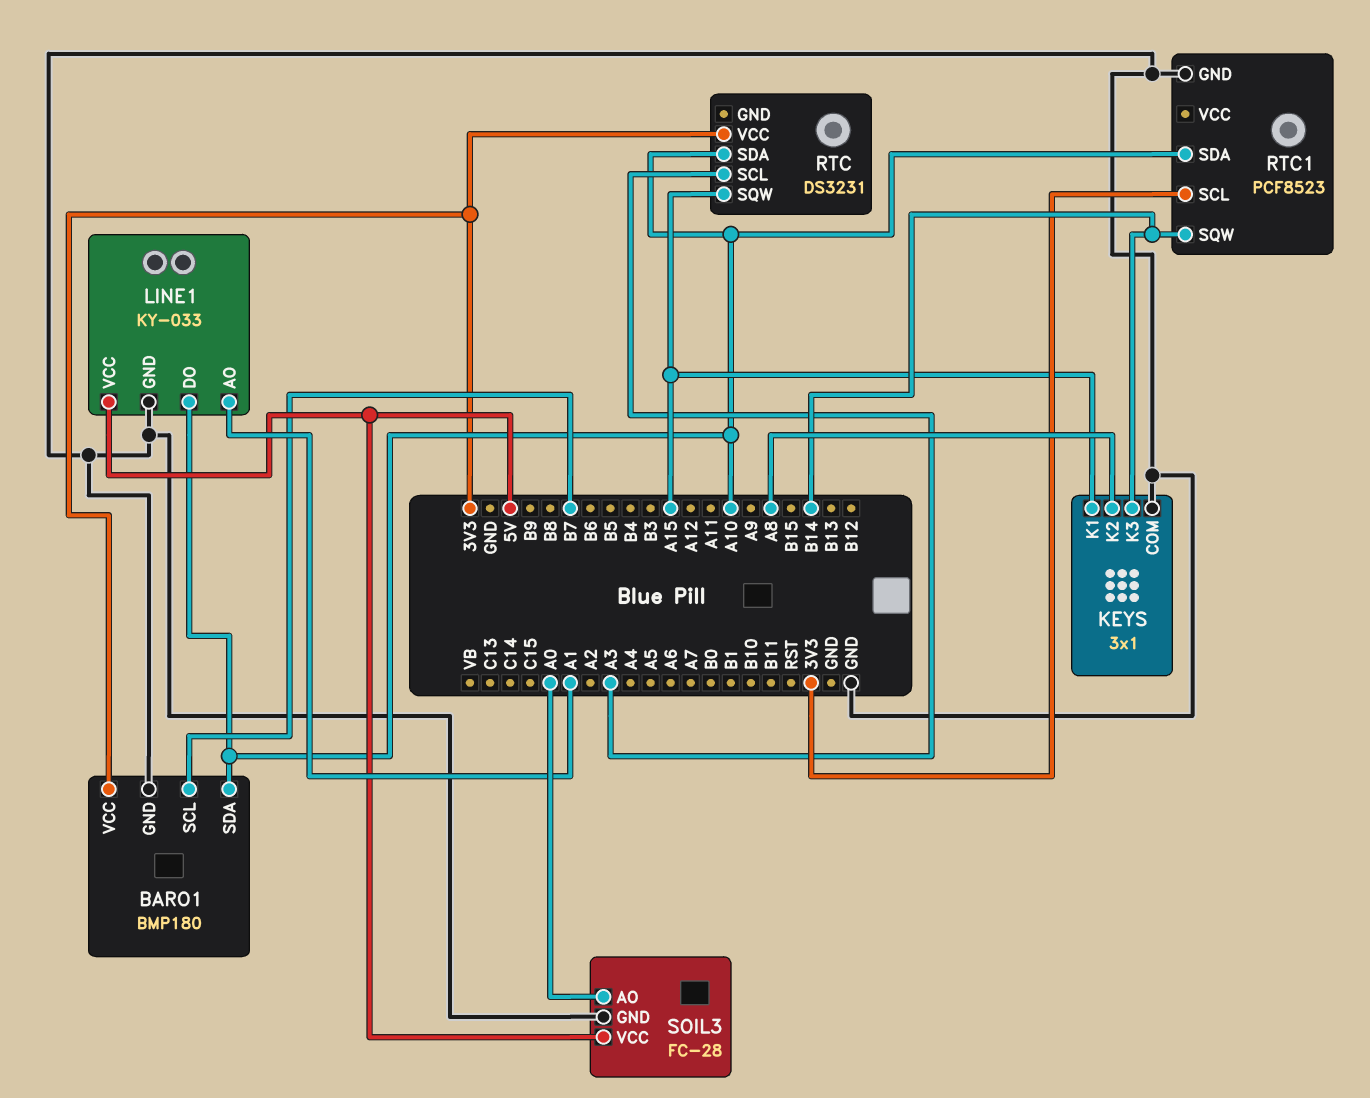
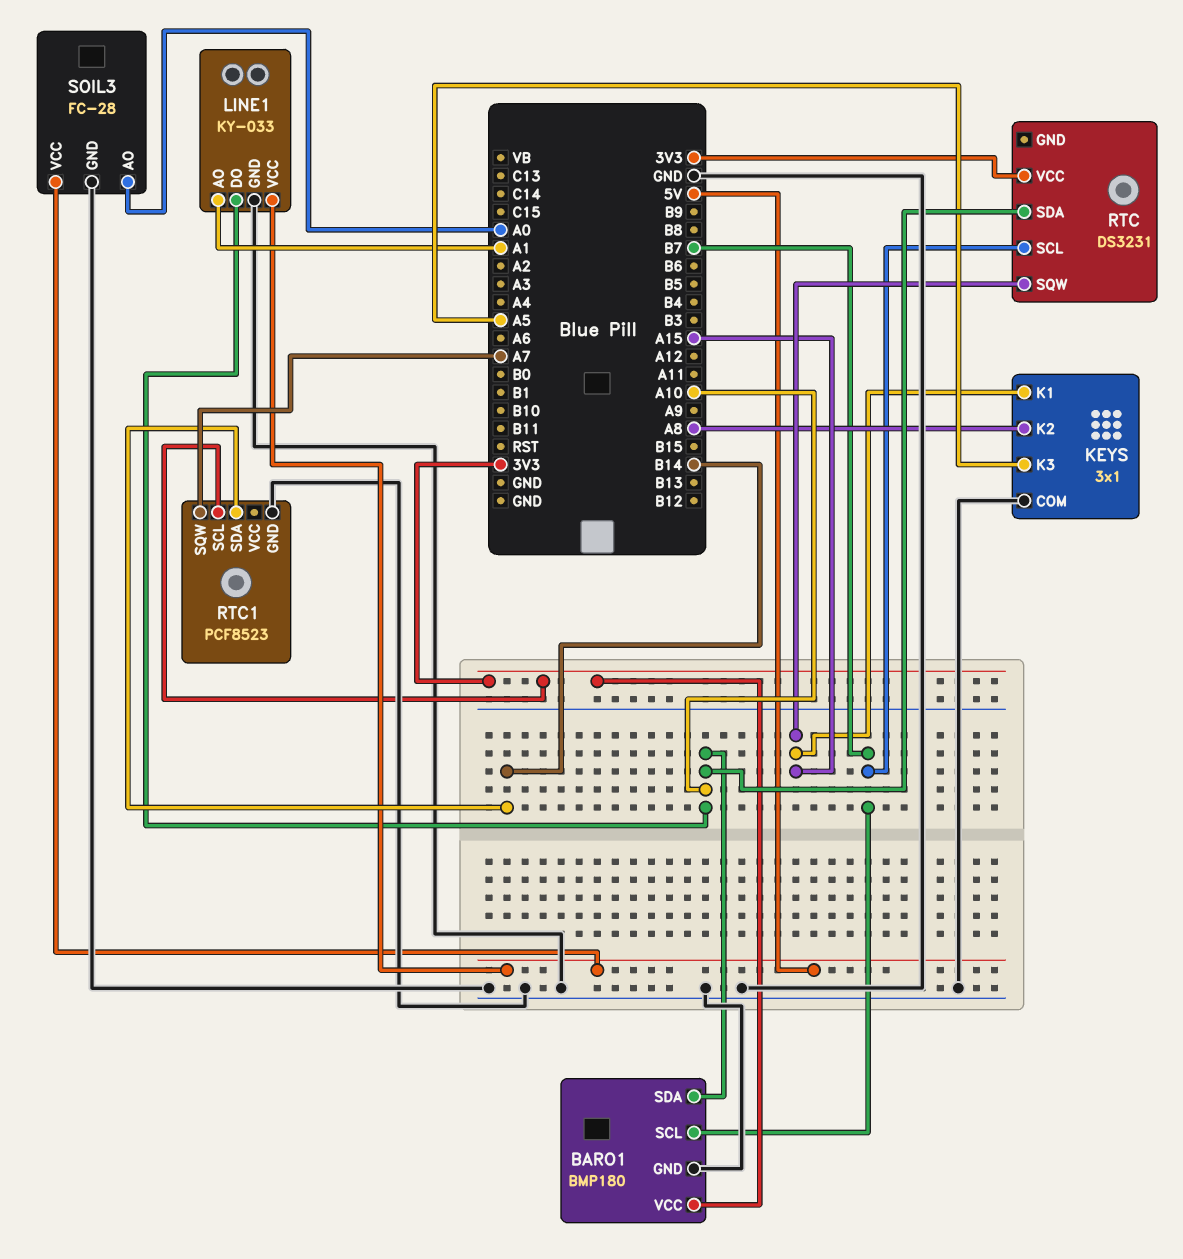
KEYS pin K3: B14 -> A5
RTC pin SCL: A3 -> B7
RTC1 pin SDA: A10 -> B14
RTC1 pin SQW: B14 -> A7

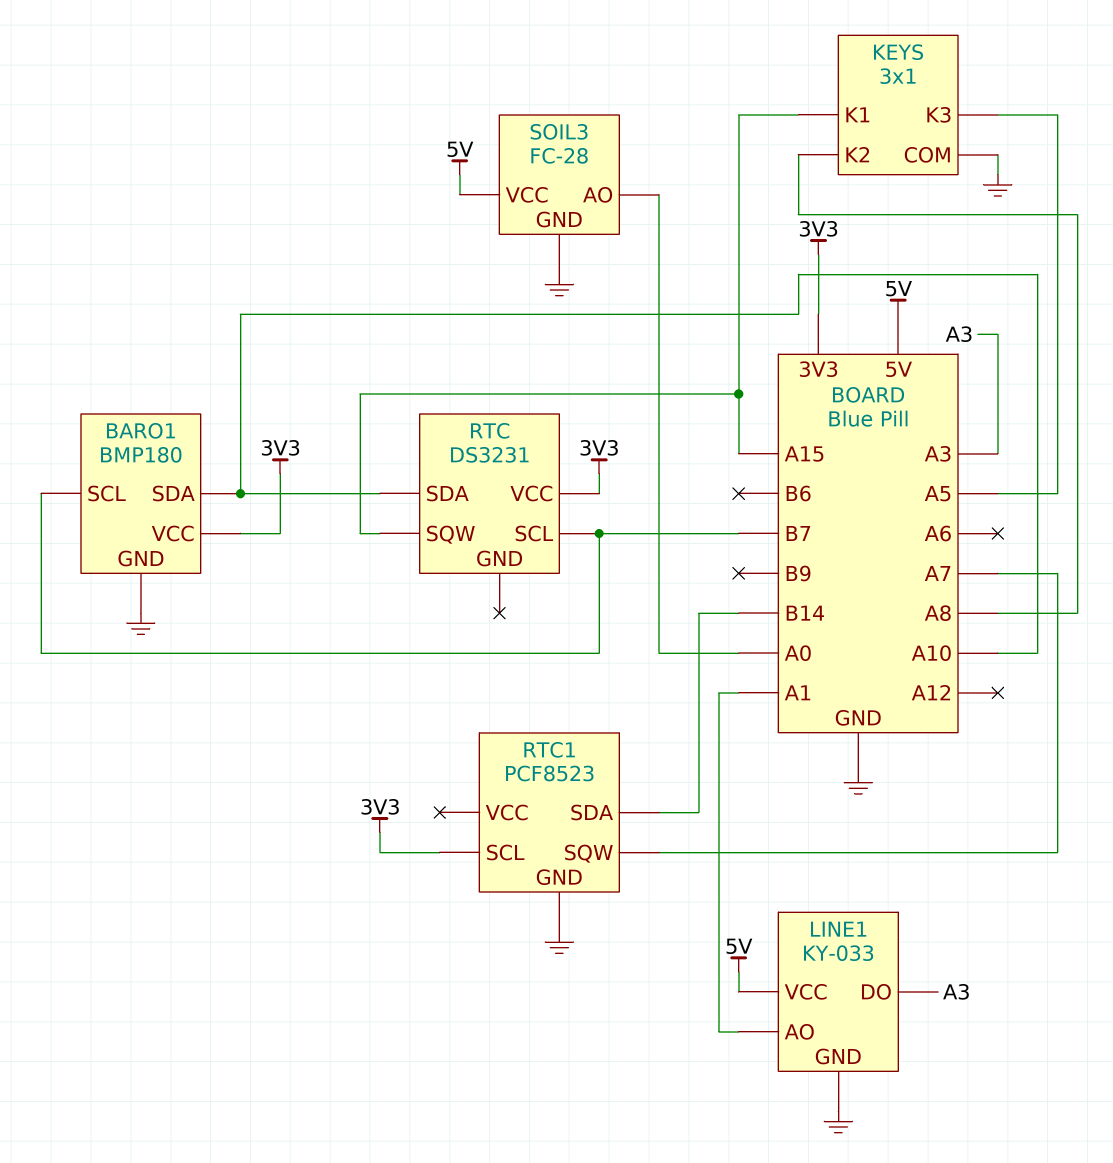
LINE1 pin DO: A10 -> A3

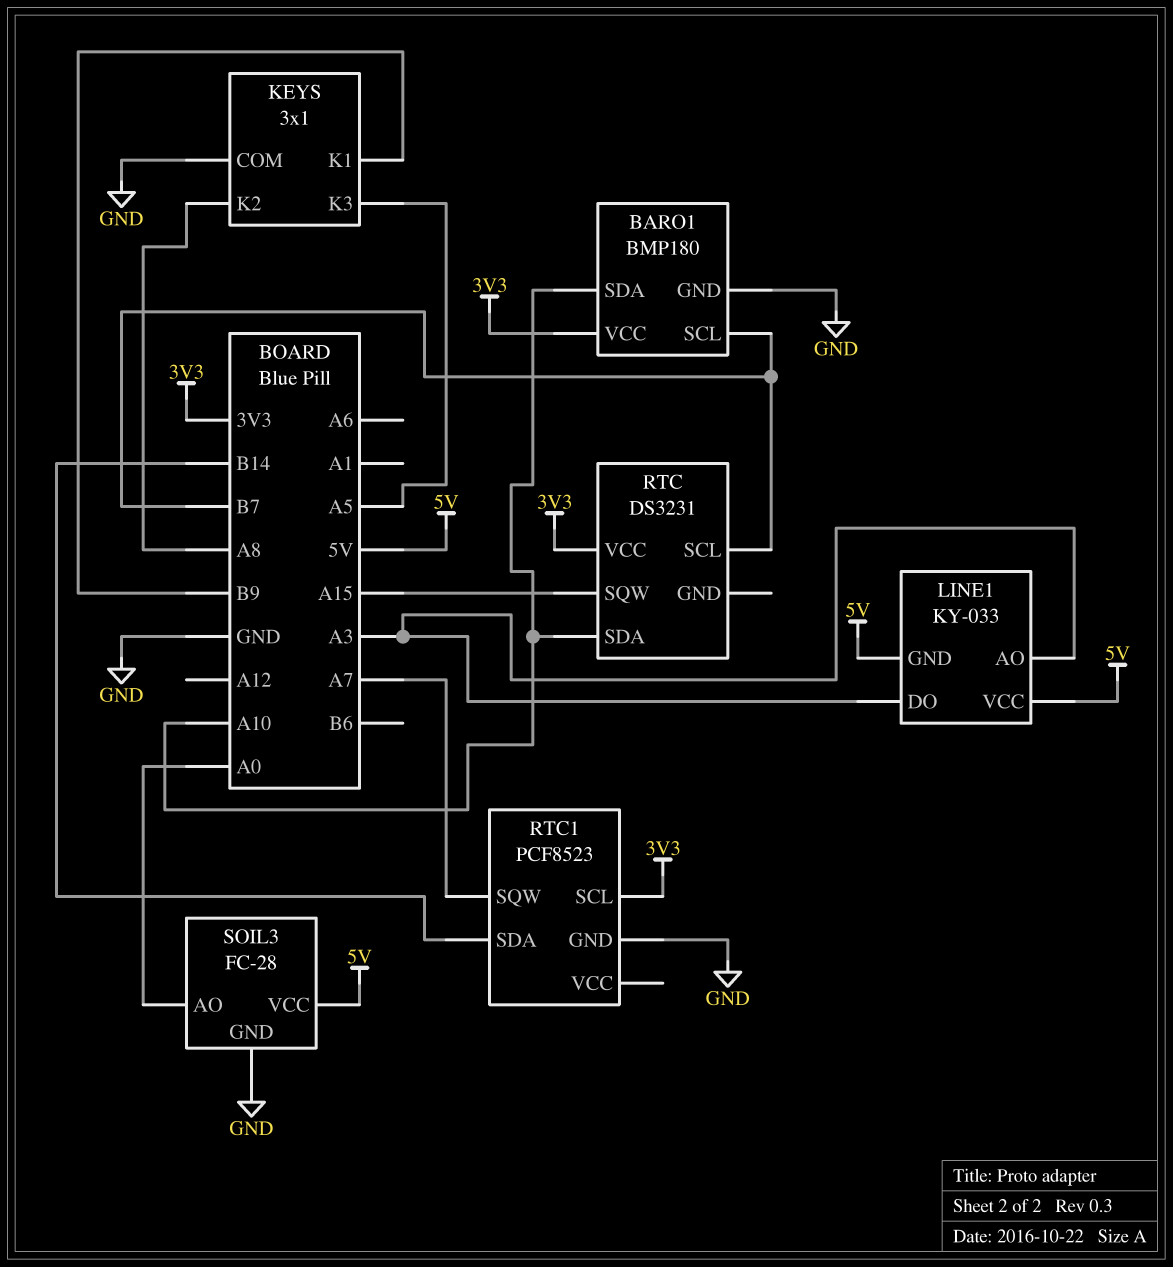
KEYS pin K1: A15 -> B9
LINE1 pin AO: A1 -> A3
LINE1 pin GND: GND -> 5V

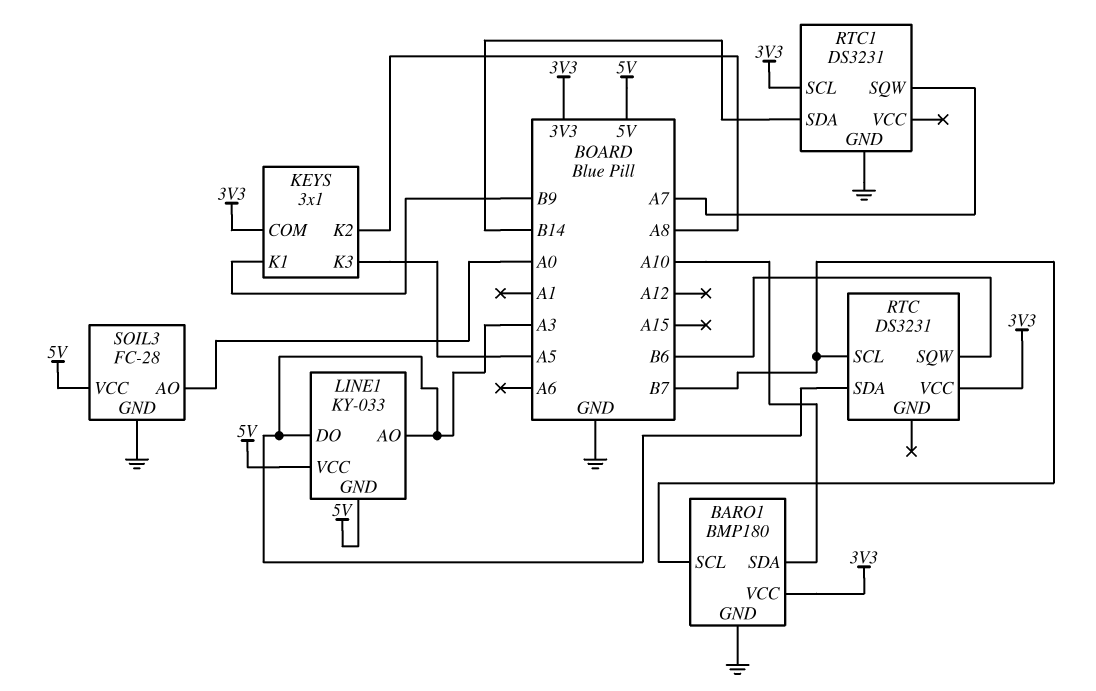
KEYS pin COM: GND -> 3V3
RTC pin SDA: A10 -> A3
RTC pin SQW: A15 -> B6
RTC1: PCF8523 -> DS3231

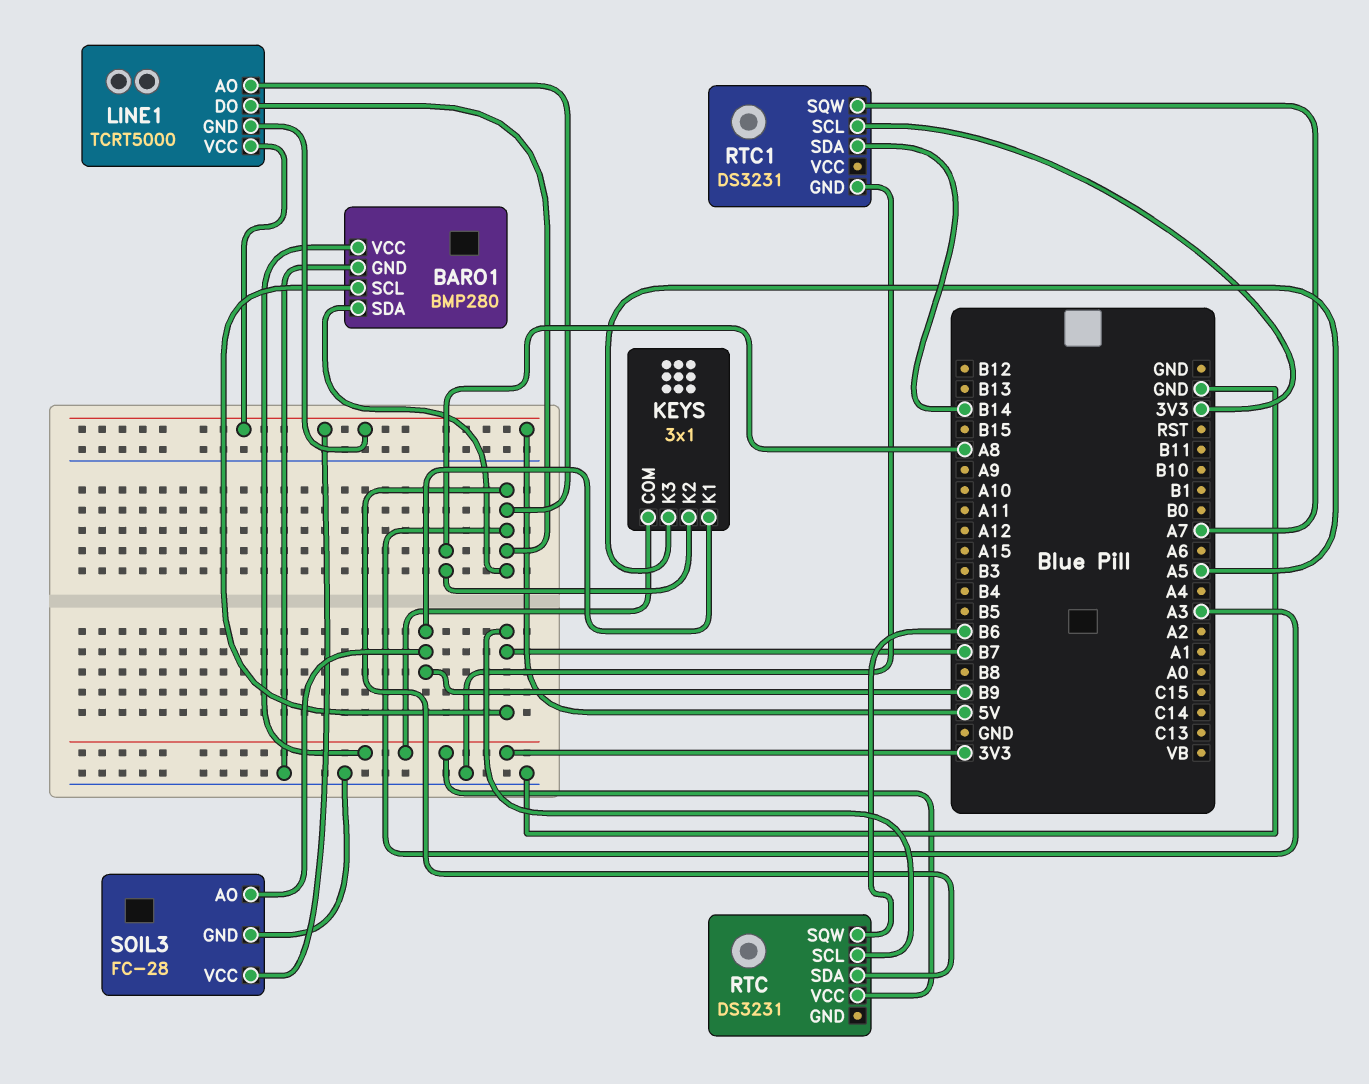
BARO1: BMP180 -> BMP280
BARO1 pin SDA: A10 -> A3
LINE1: KY-033 -> TCRT5000
SOIL3 pin AO: A0 -> B9

